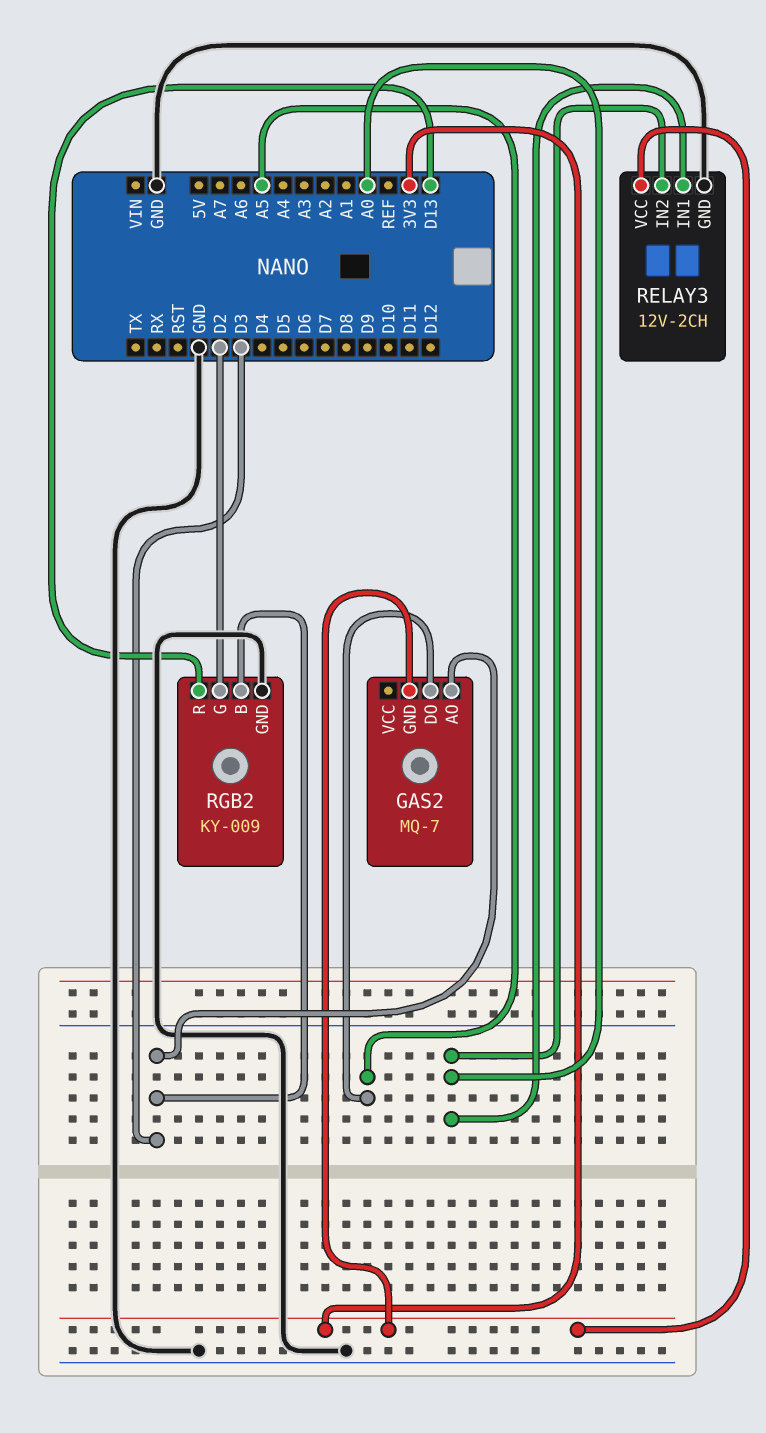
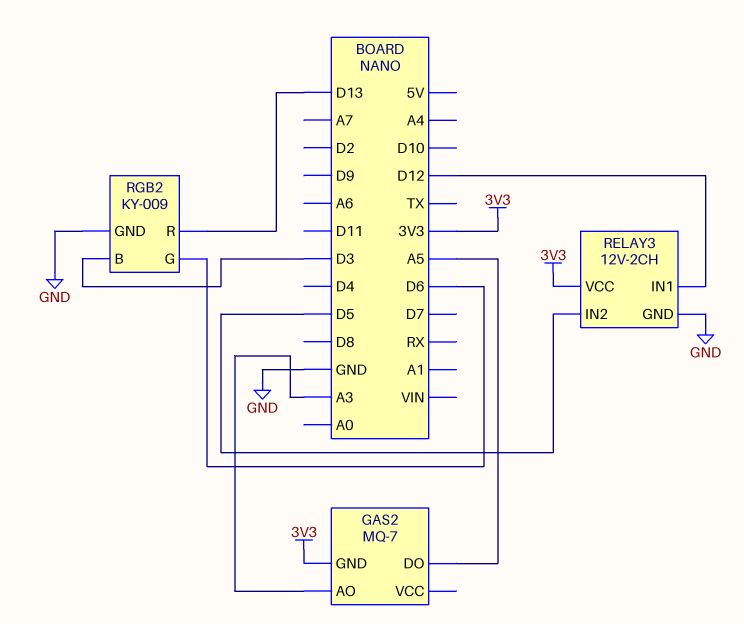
GAS2 pin AO: D3 -> A3
RELAY3 pin IN1: A0 -> D12
RELAY3 pin IN2: A0 -> D5
RGB2 pin G: D2 -> D6

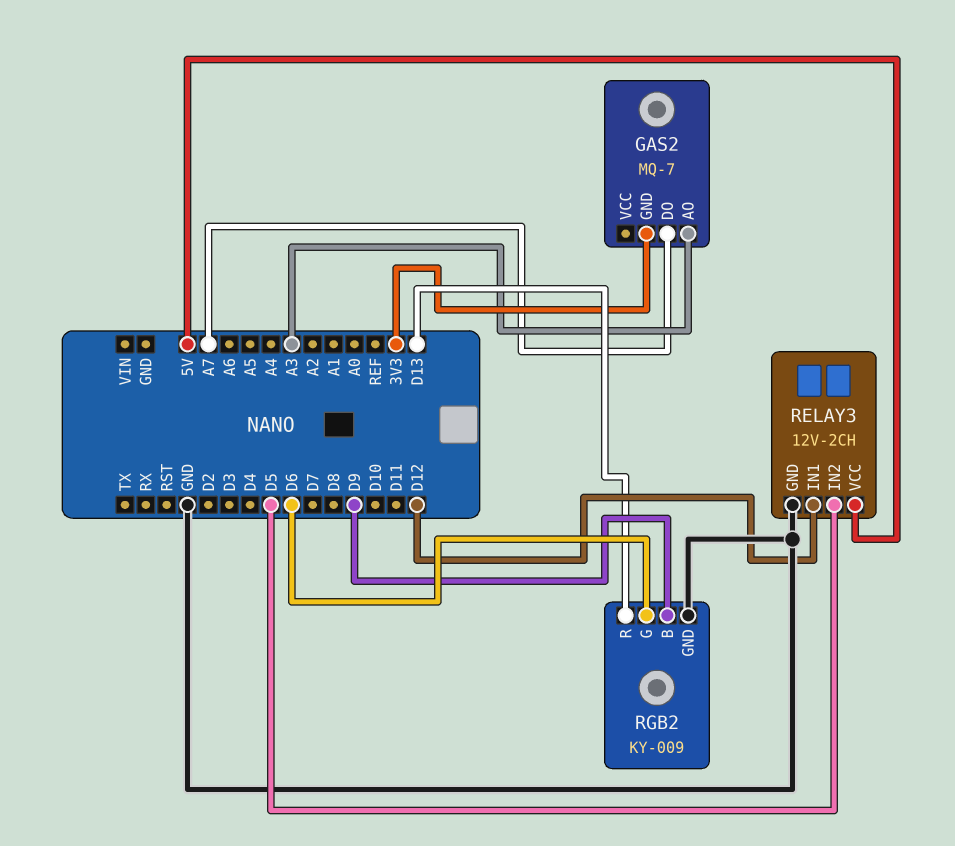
GAS2 pin DO: A5 -> A7
RELAY3 pin VCC: 3V3 -> 5V
RGB2 pin B: D3 -> D9

